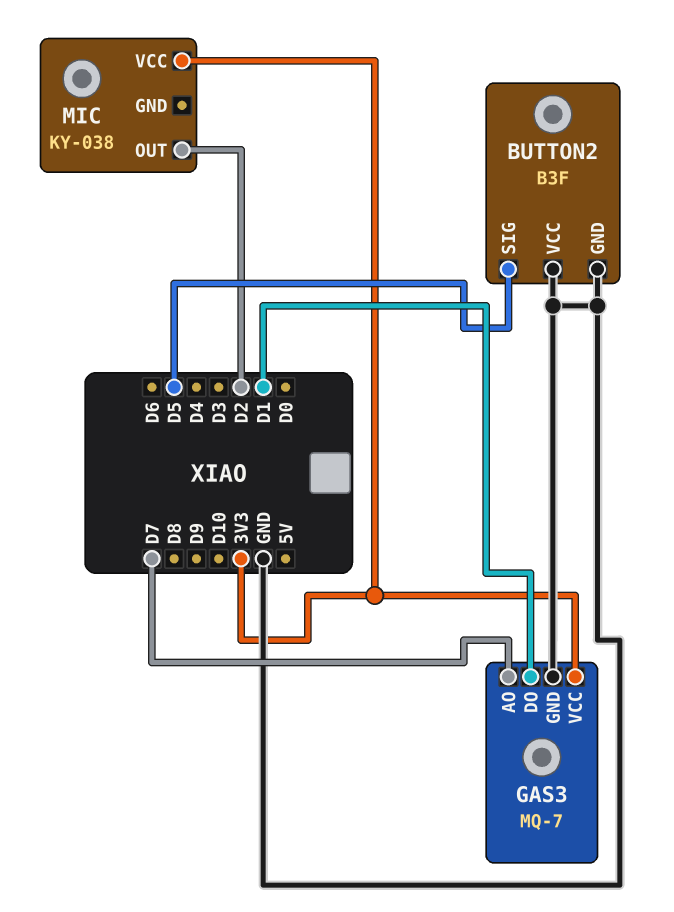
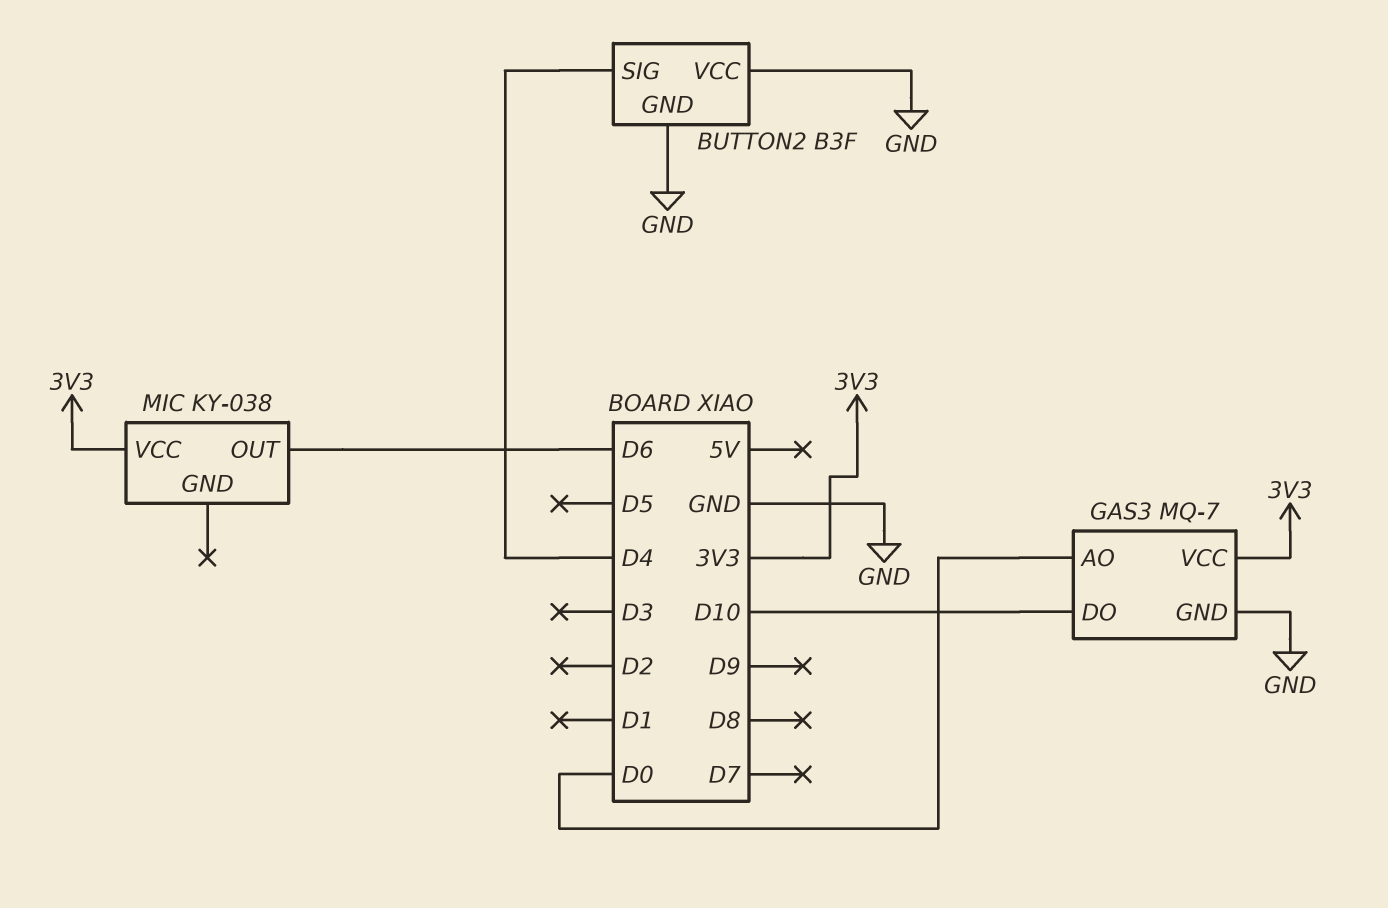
BUTTON2 pin SIG: D5 -> D4
GAS3 pin AO: D7 -> D0
GAS3 pin DO: D1 -> D10
MIC pin OUT: D2 -> D6

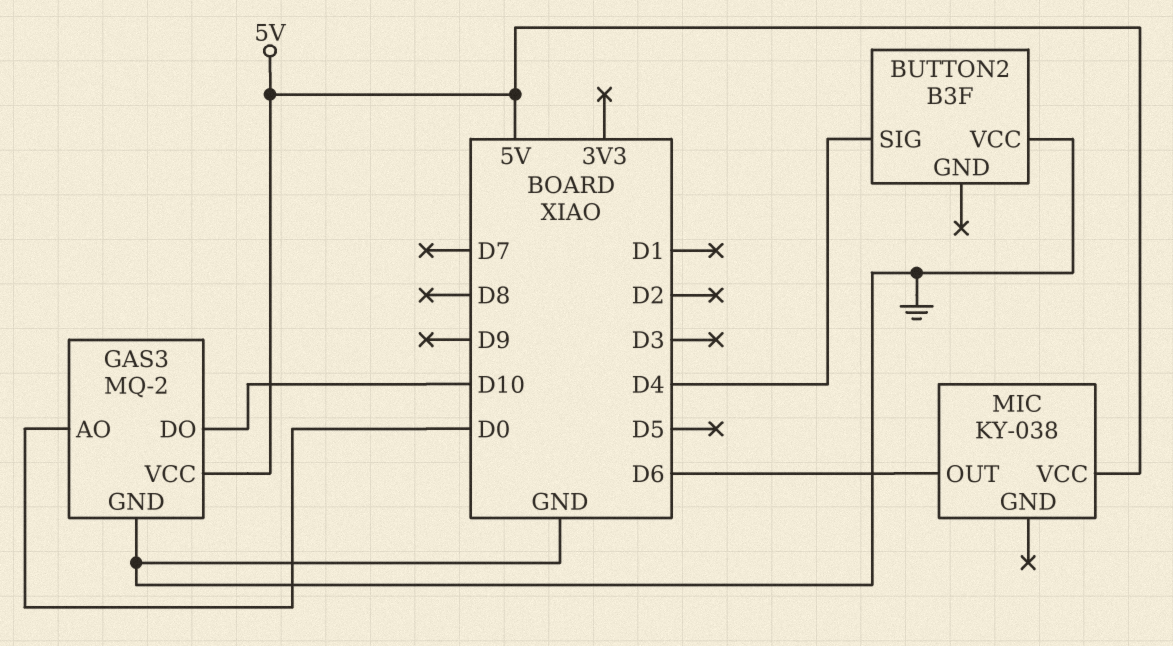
BUTTON2 pin GND: GND -> none
GAS3: MQ-7 -> MQ-2
GAS3 pin VCC: 3V3 -> 5V
MIC pin VCC: 3V3 -> 5V

